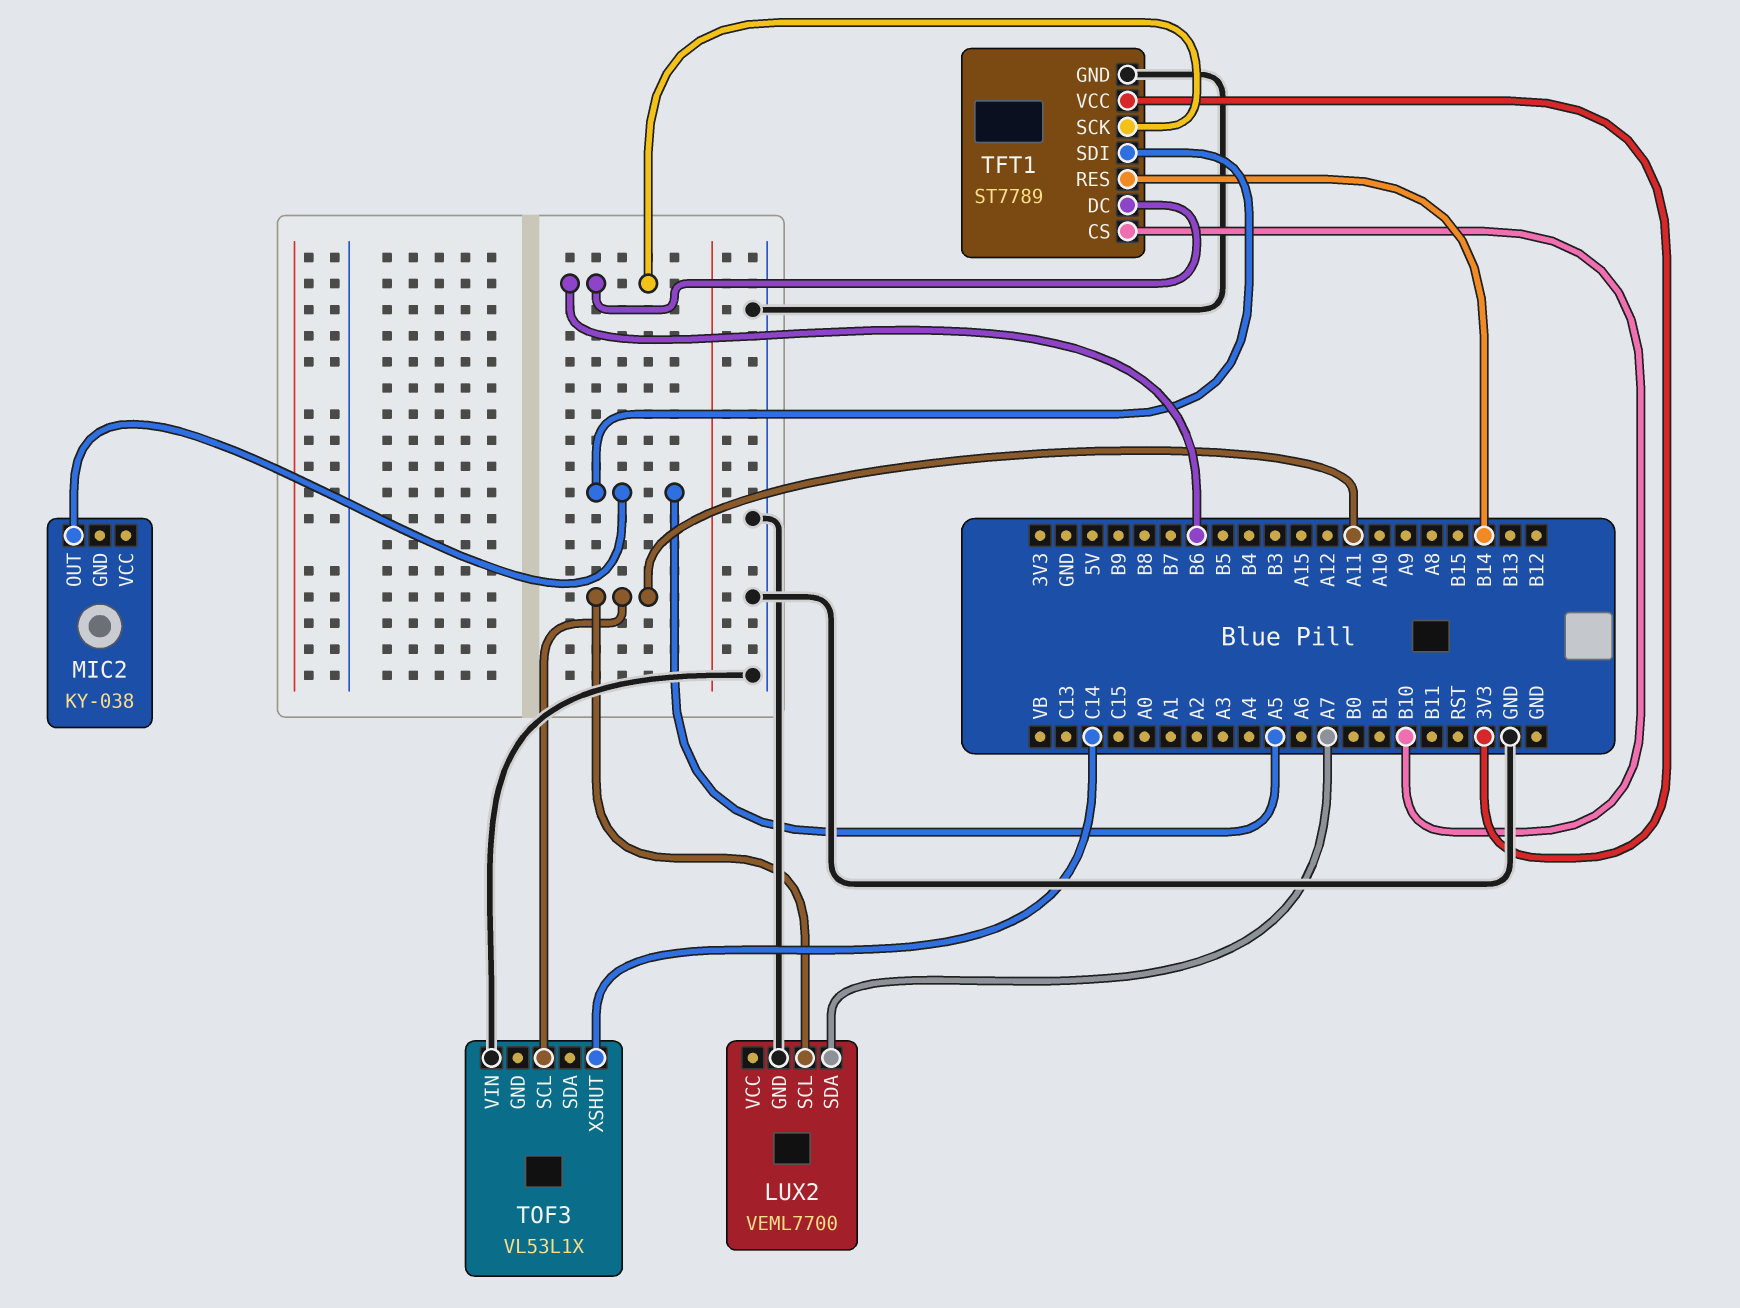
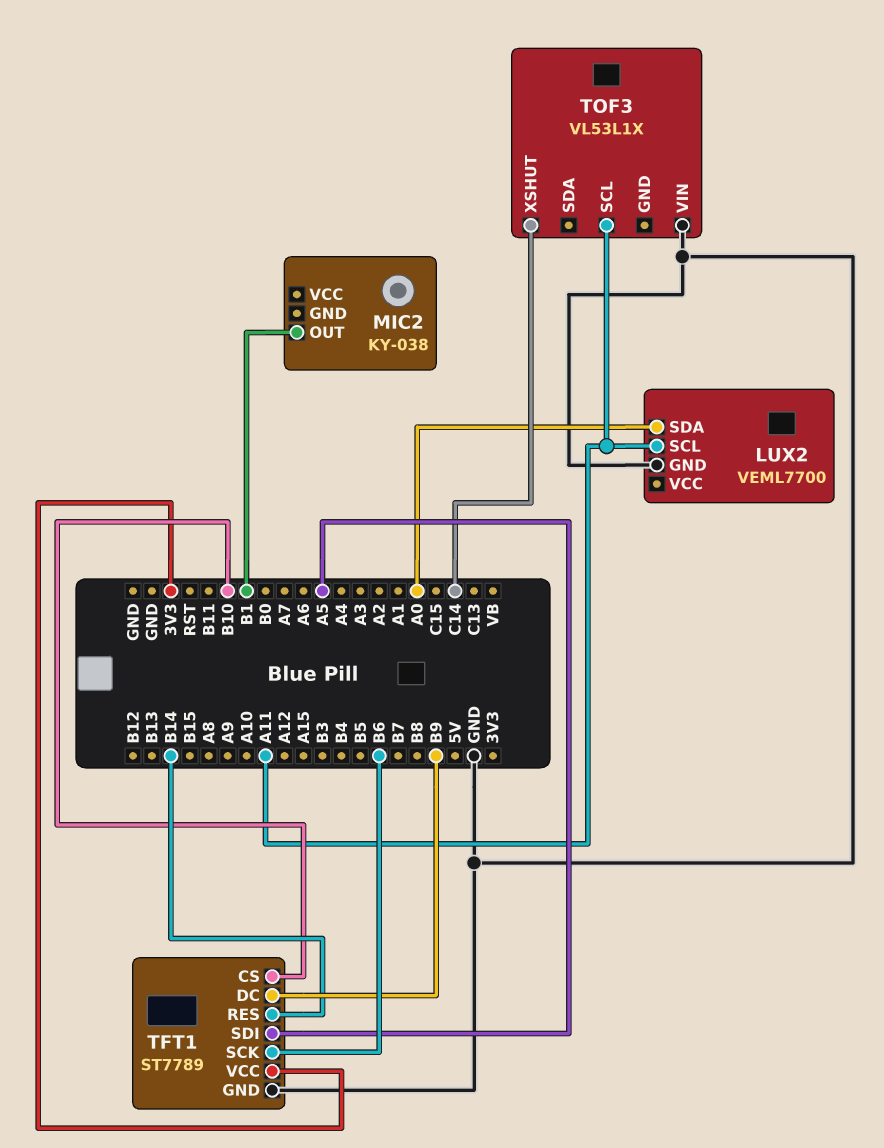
LUX2 pin SDA: A7 -> A0
MIC2 pin OUT: A5 -> B1
TFT1 pin DC: B6 -> B9

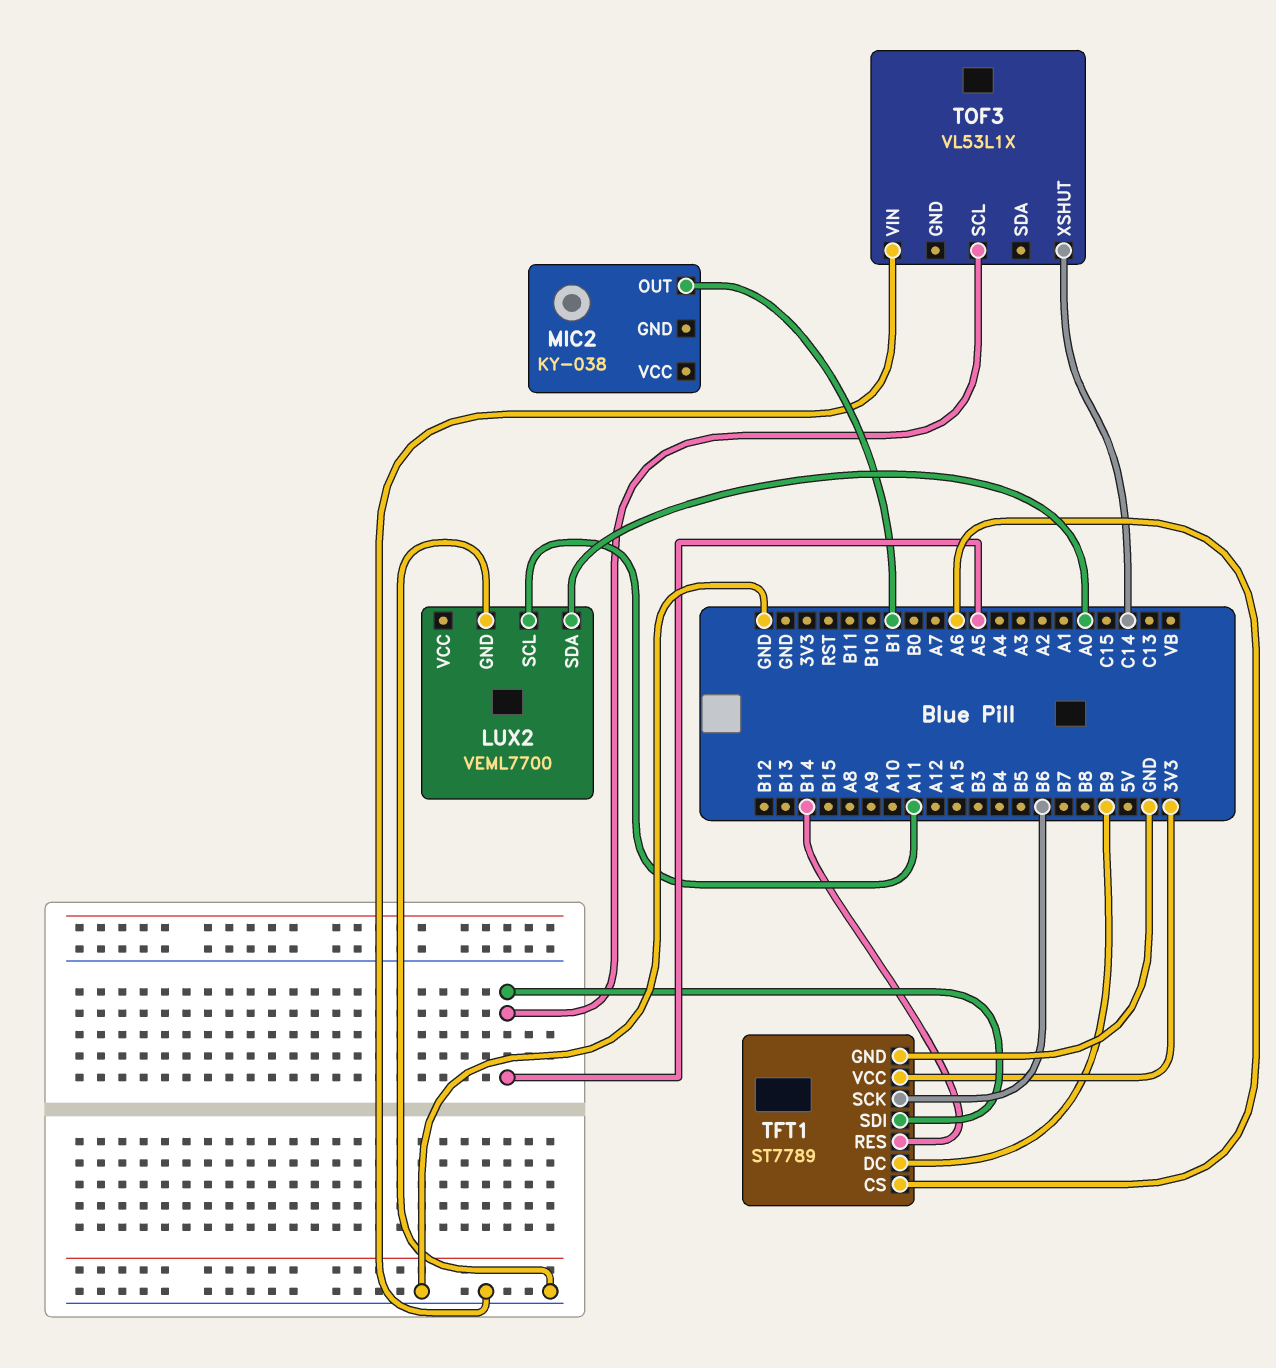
TFT1 pin CS: B10 -> A6
TOF3 pin SCL: A11 -> A5

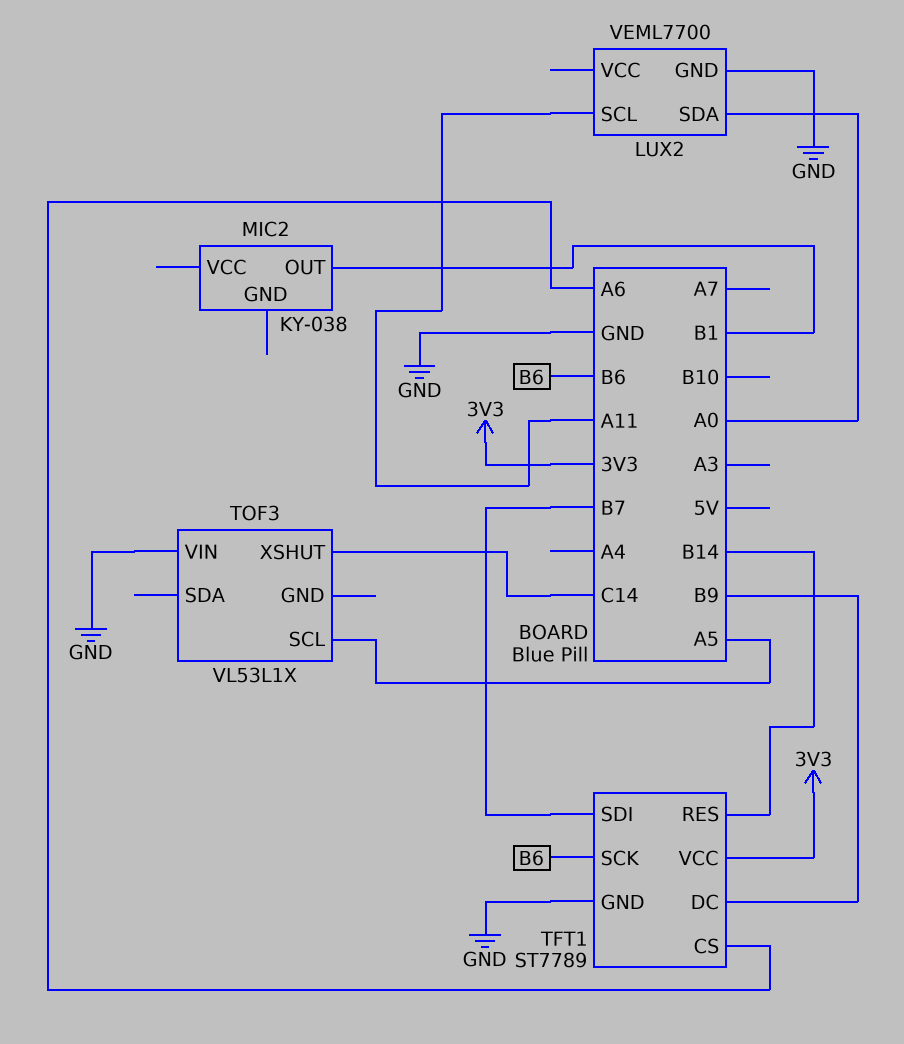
TFT1 pin SDI: A5 -> B7

